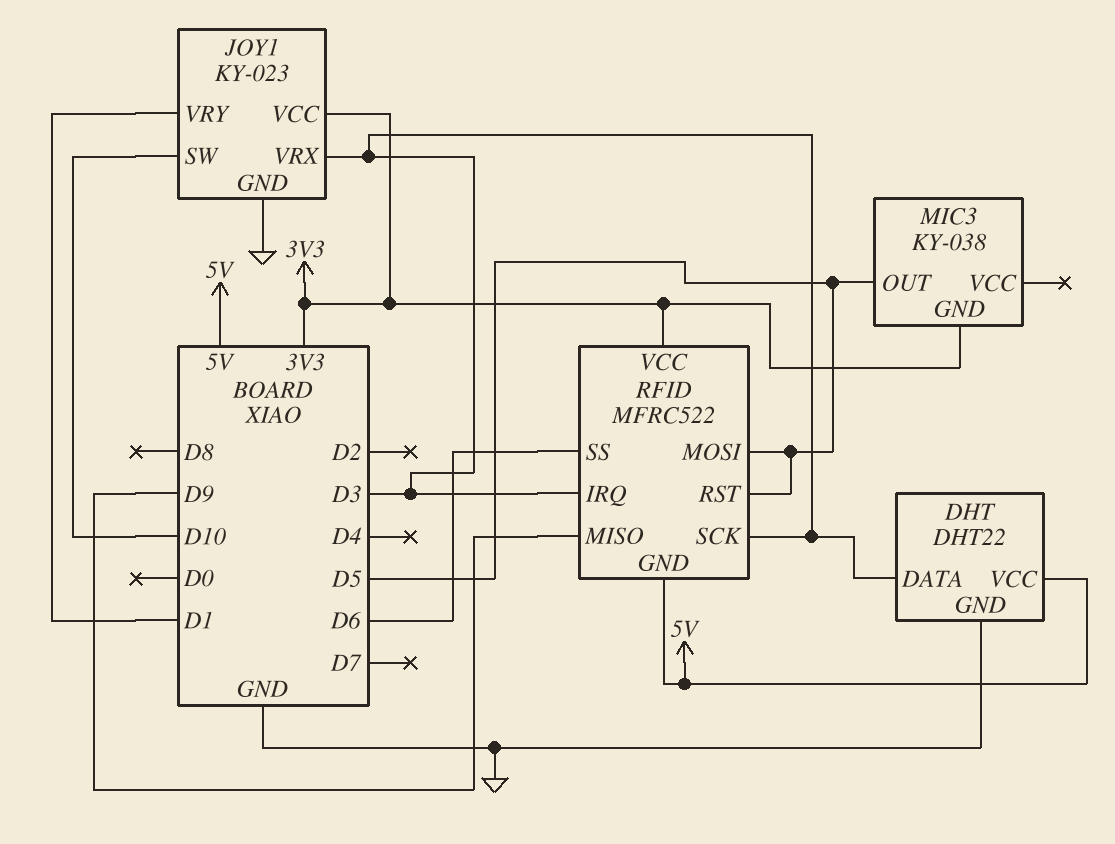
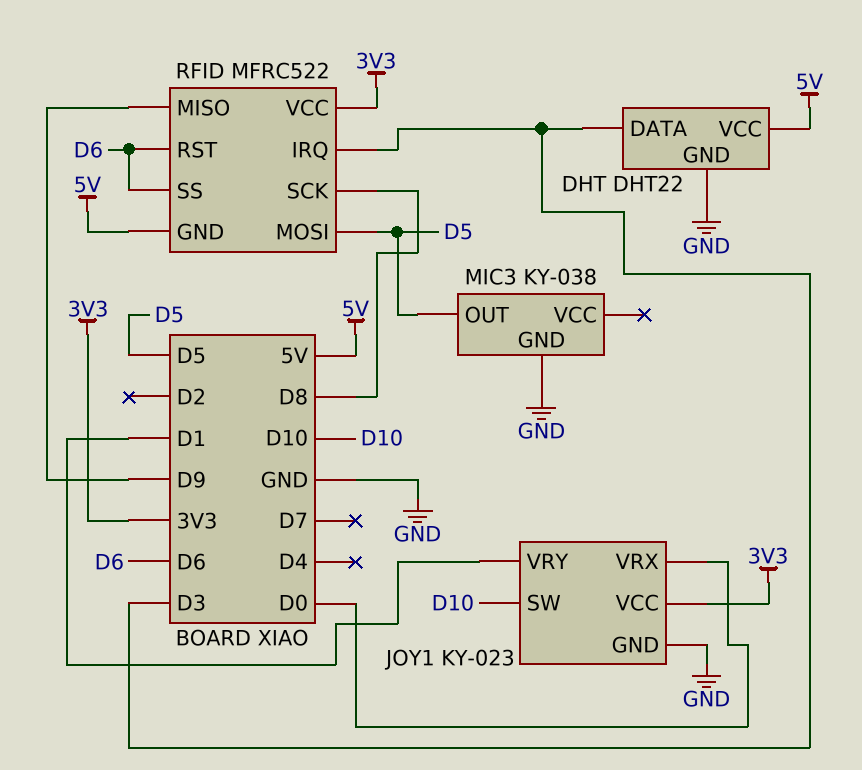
JOY1 pin VRX: D3 -> D0
MIC3 pin GND: 3V3 -> GND
RFID pin RST: D5 -> D6
RFID pin SCK: D3 -> D8

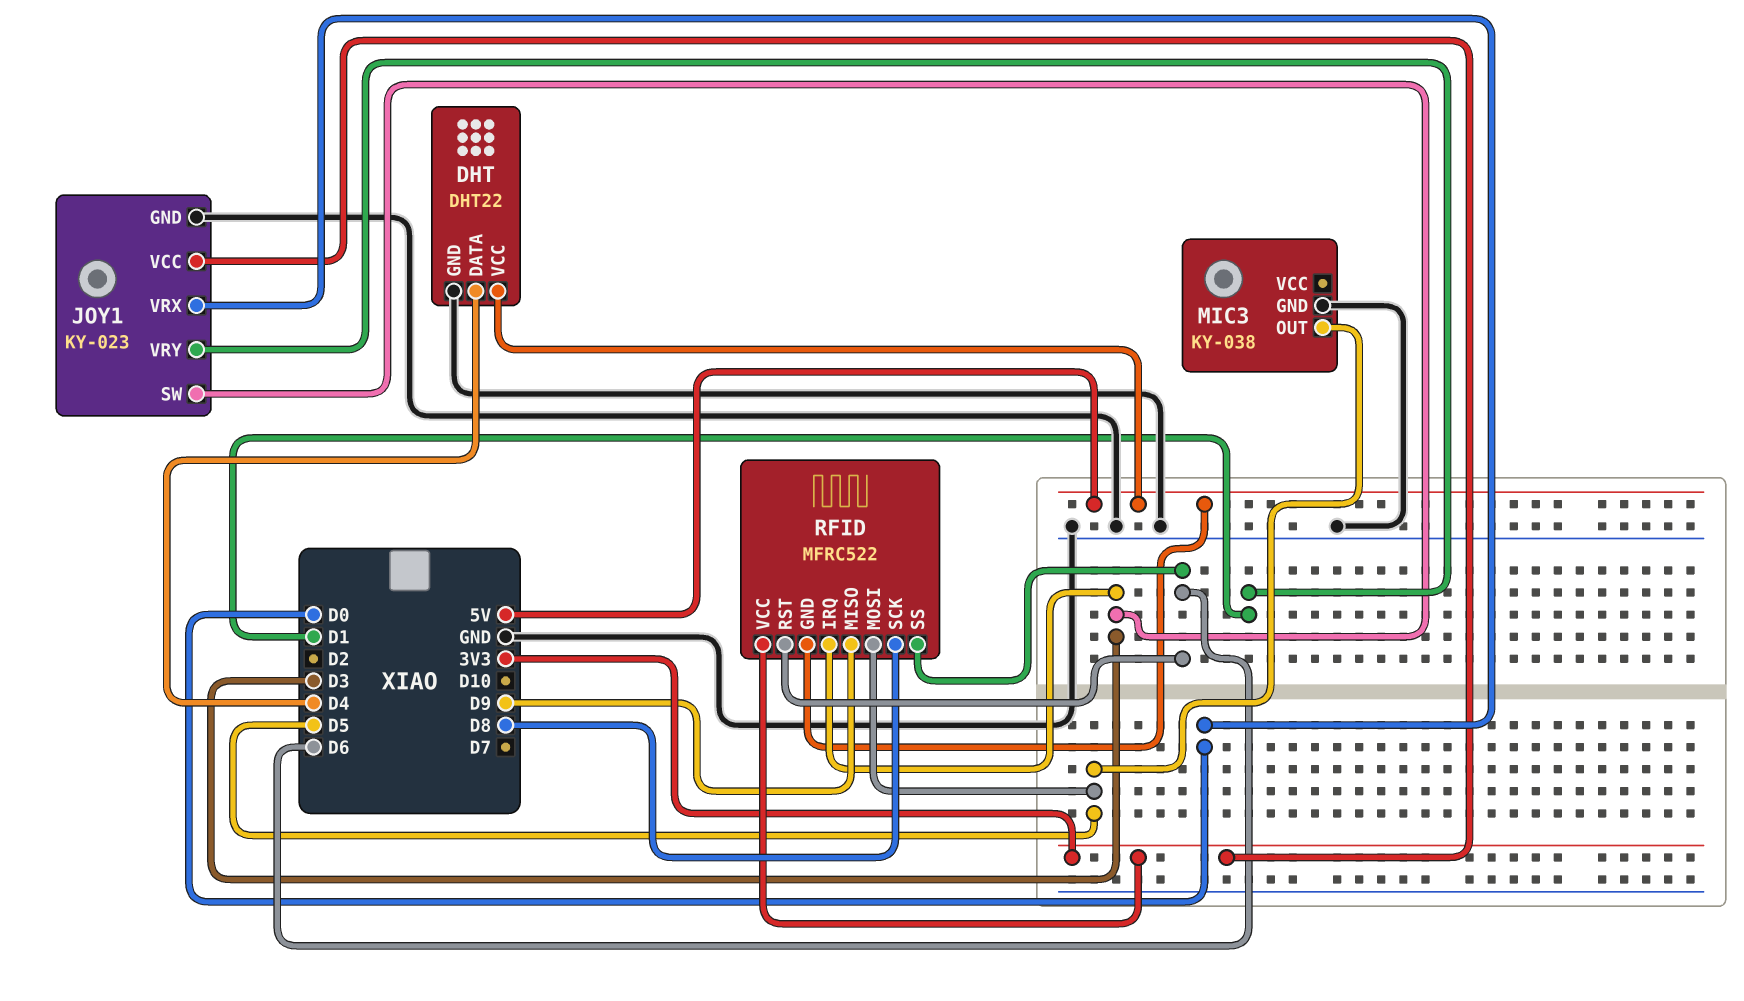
DHT pin DATA: D3 -> D4
JOY1 pin SW: D10 -> D3

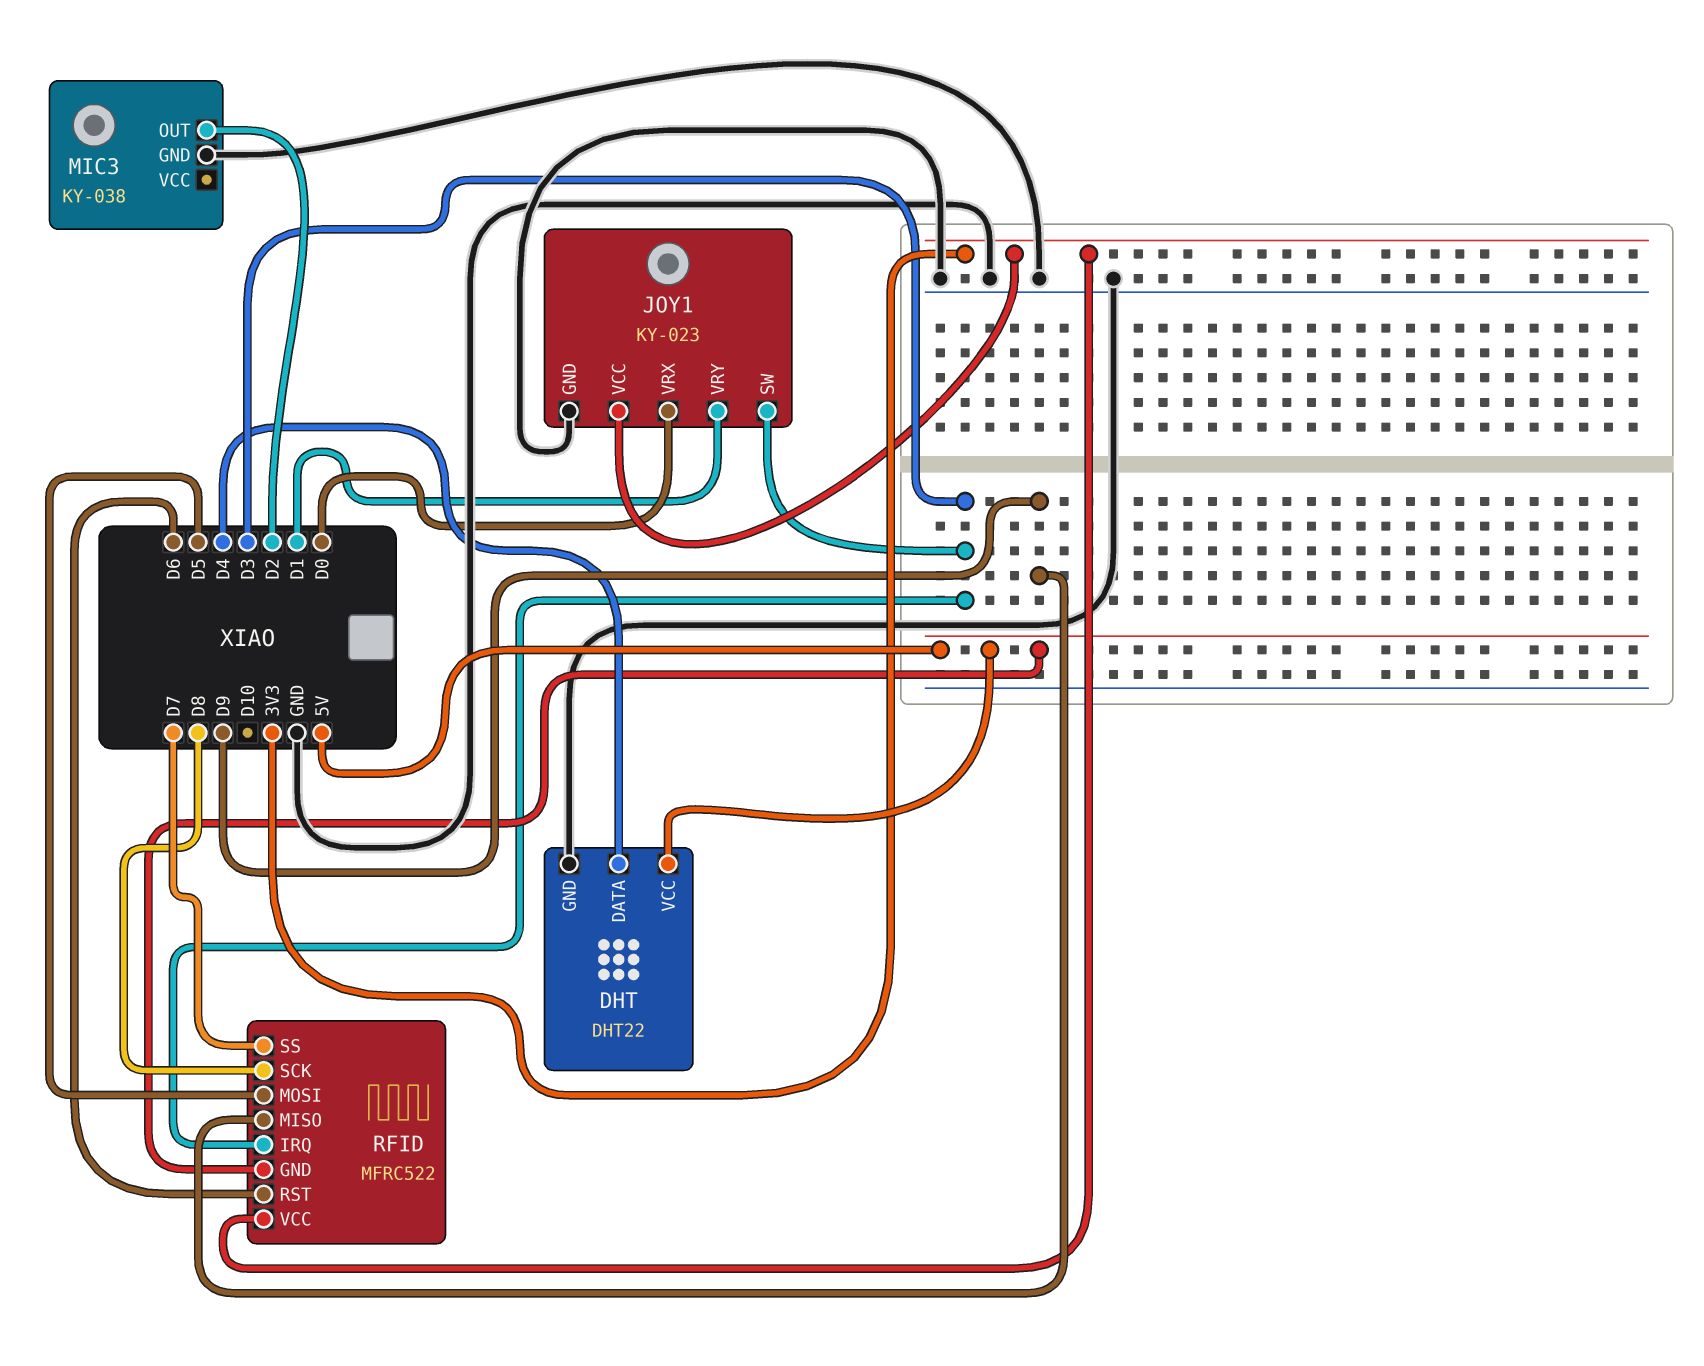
MIC3 pin OUT: D5 -> D2
RFID pin SS: D6 -> D7

